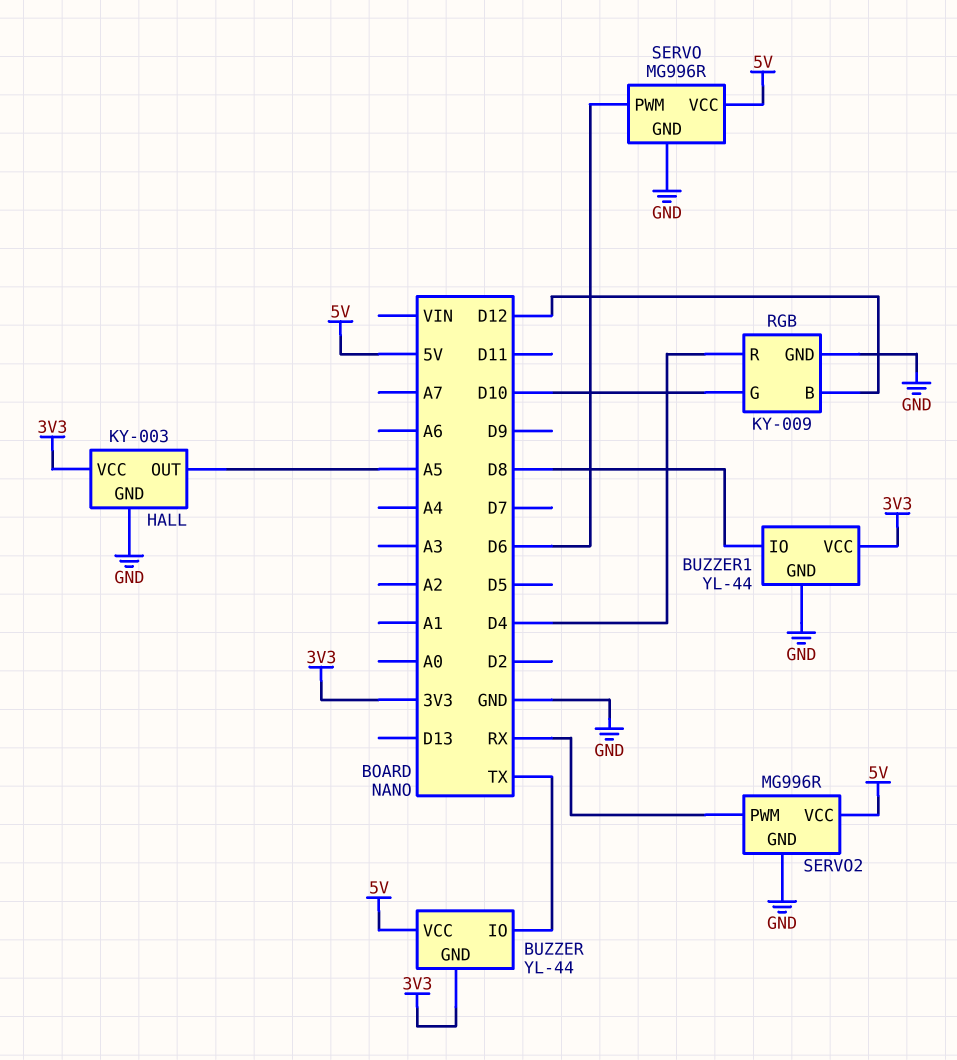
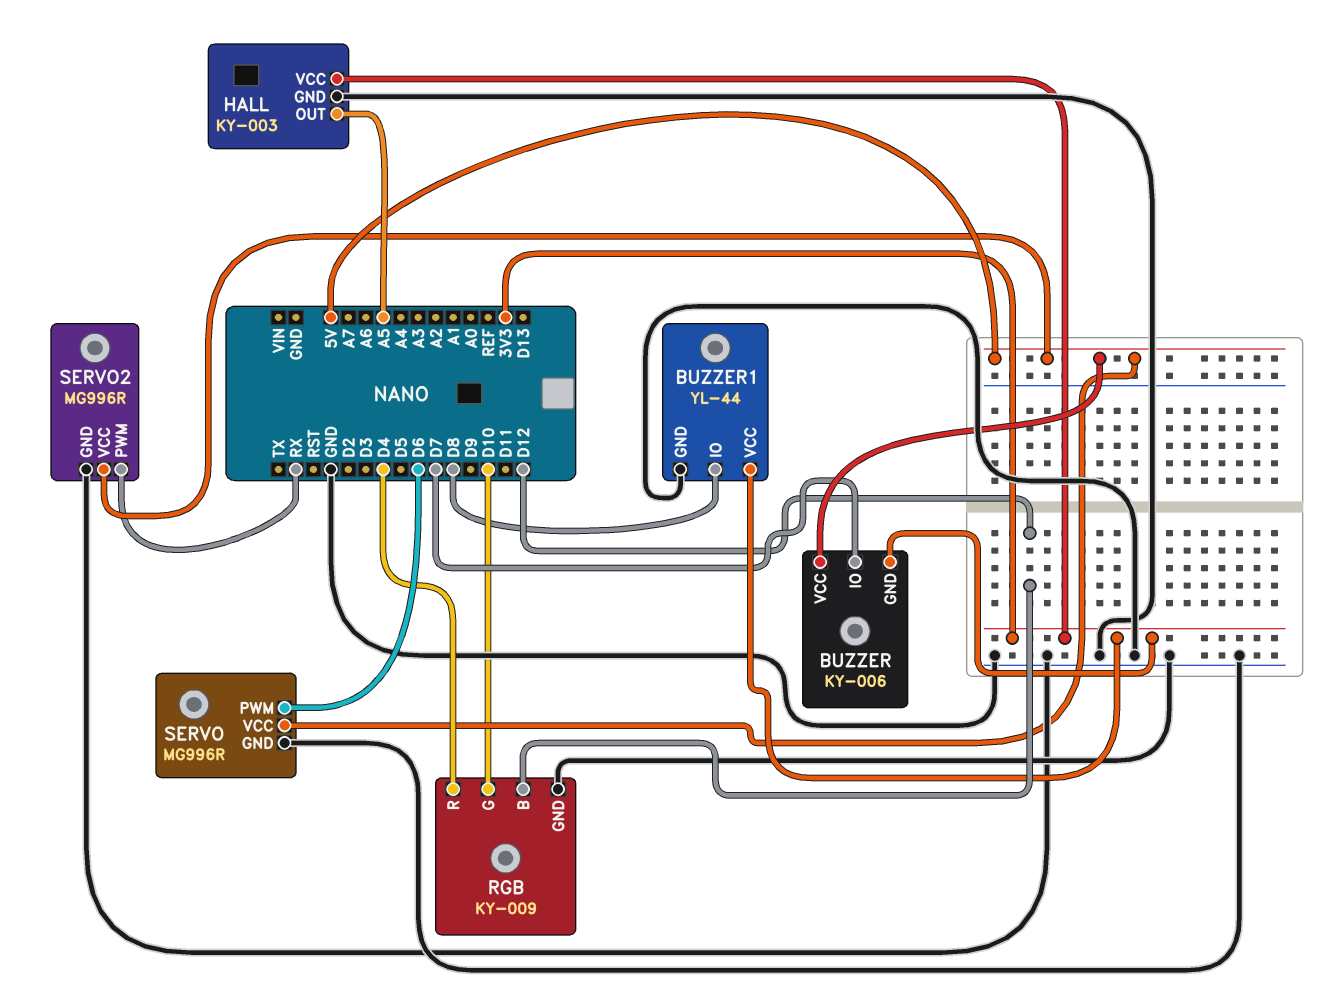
BUZZER: YL-44 -> KY-006
BUZZER pin IO: TX -> D7

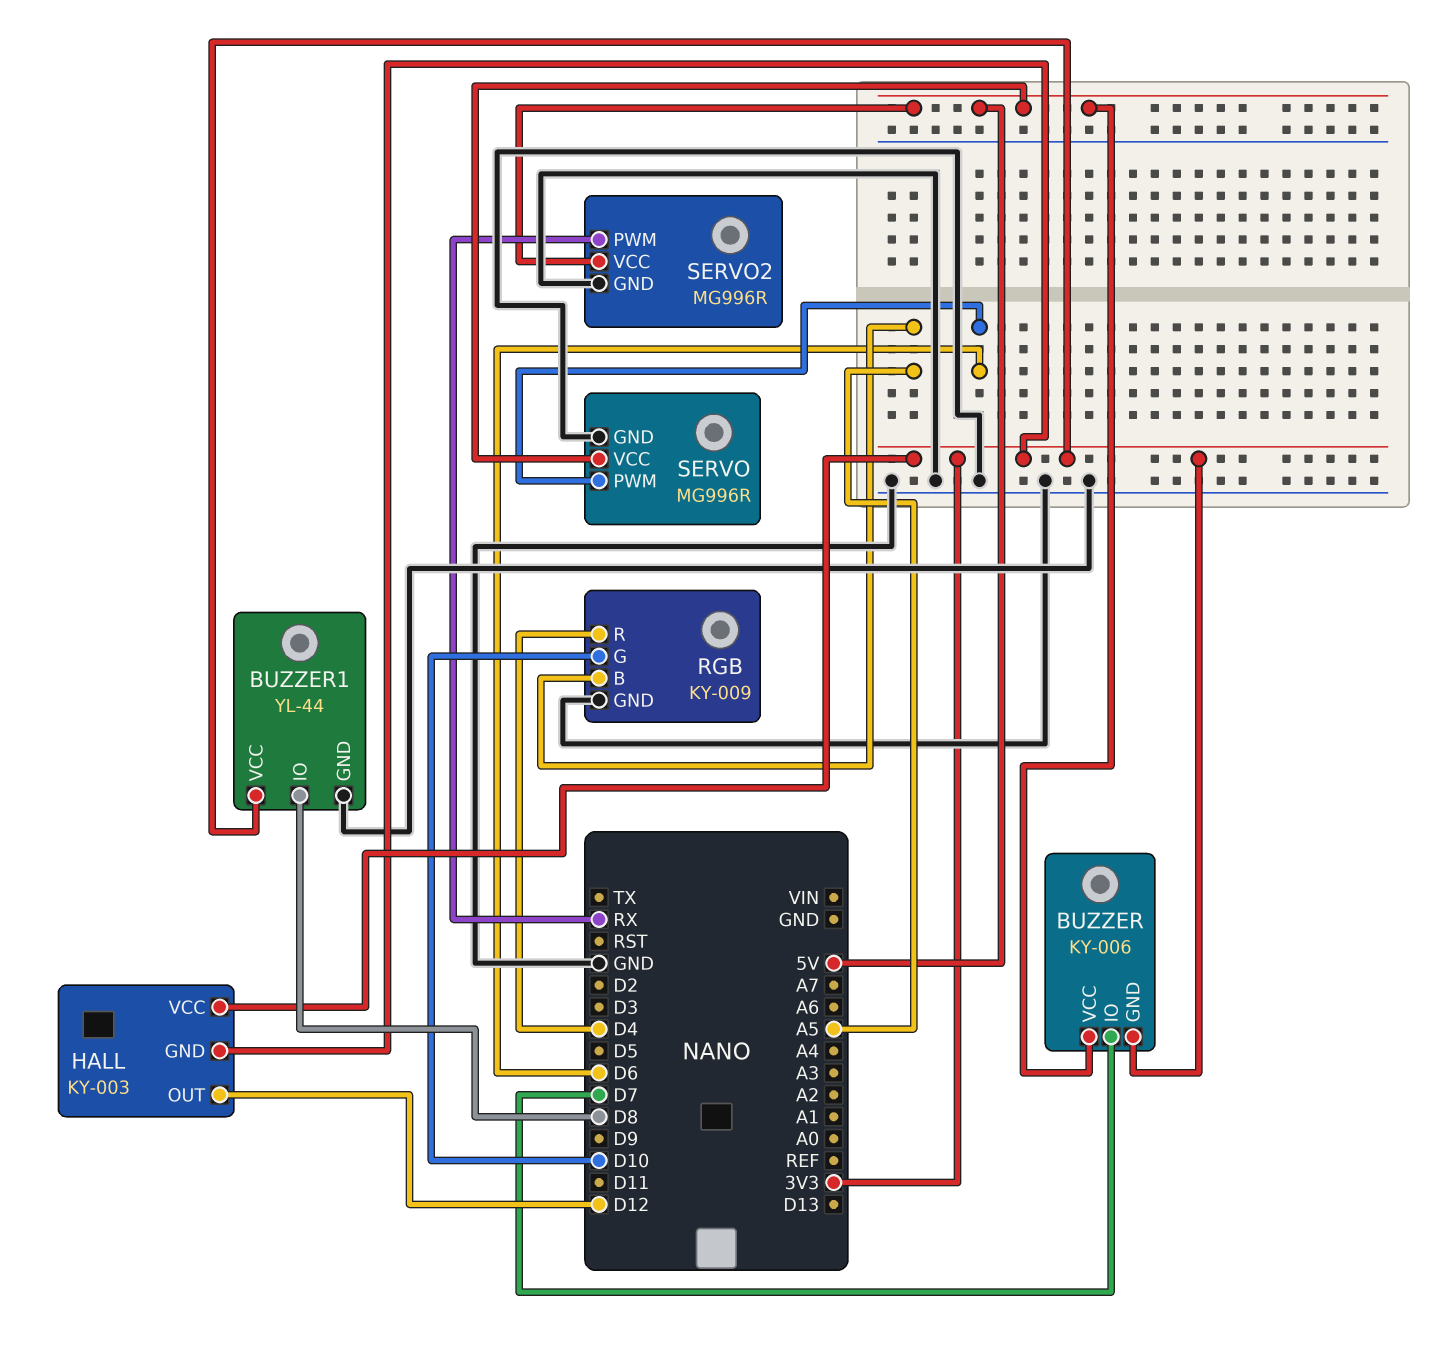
HALL pin GND: GND -> 3V3
HALL pin OUT: A5 -> D12
RGB pin B: D12 -> A5

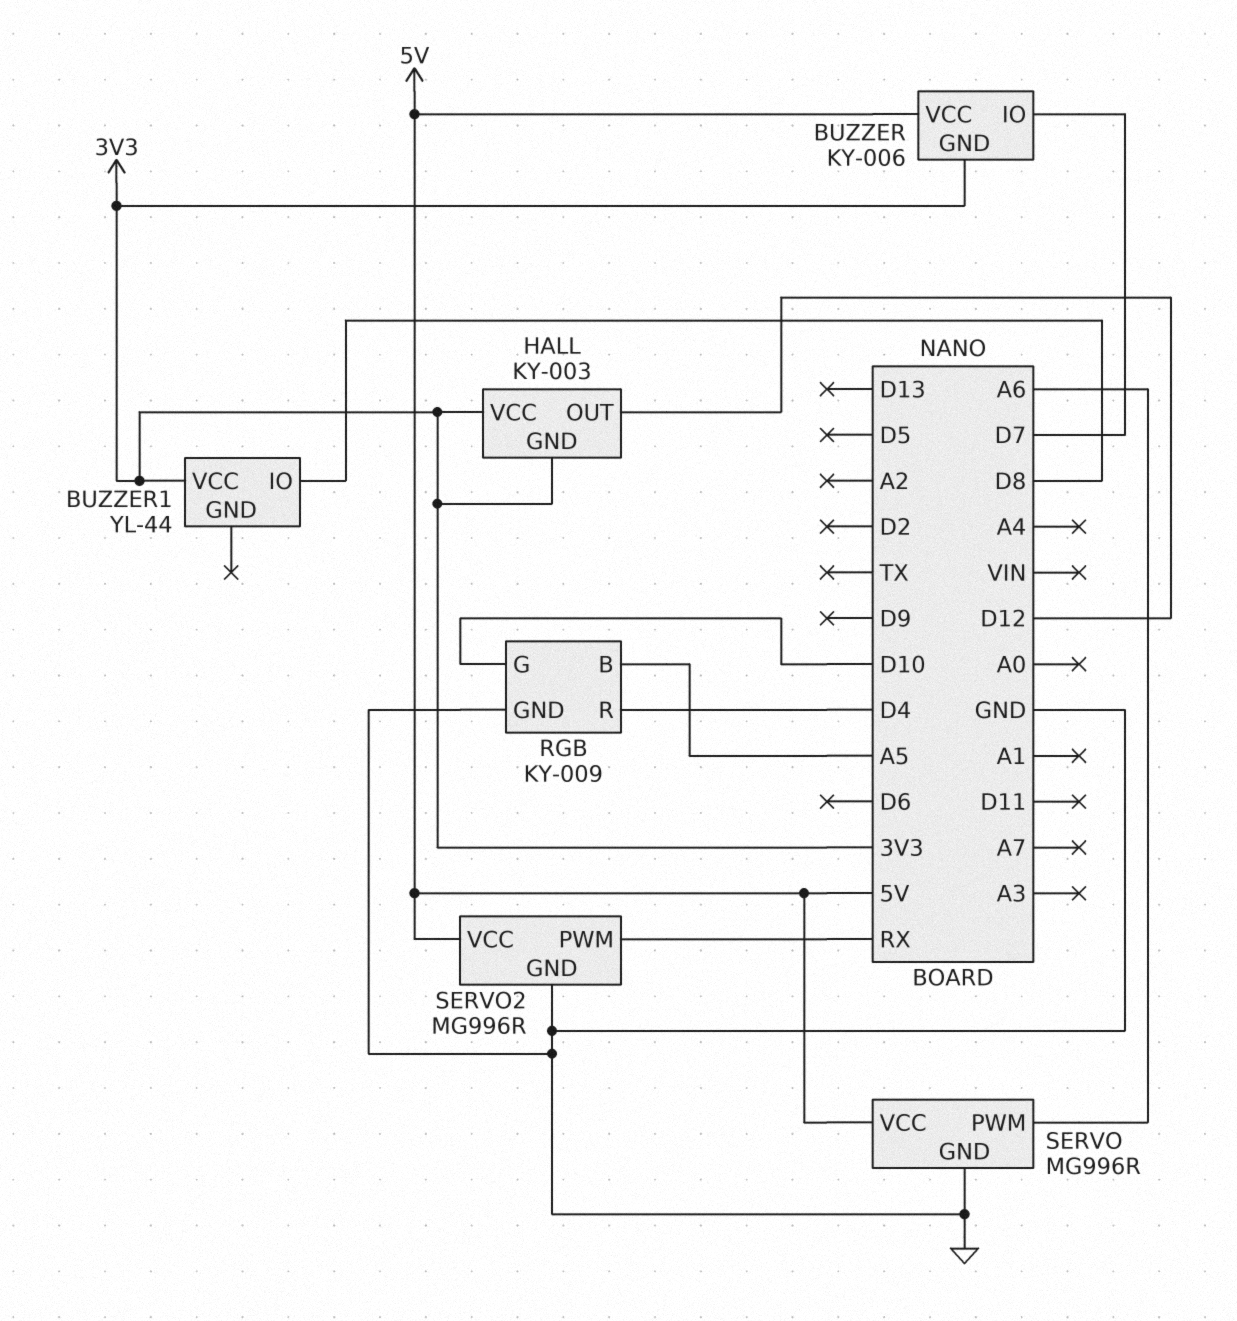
BUZZER1 pin GND: GND -> none
SERVO pin PWM: D6 -> A6

